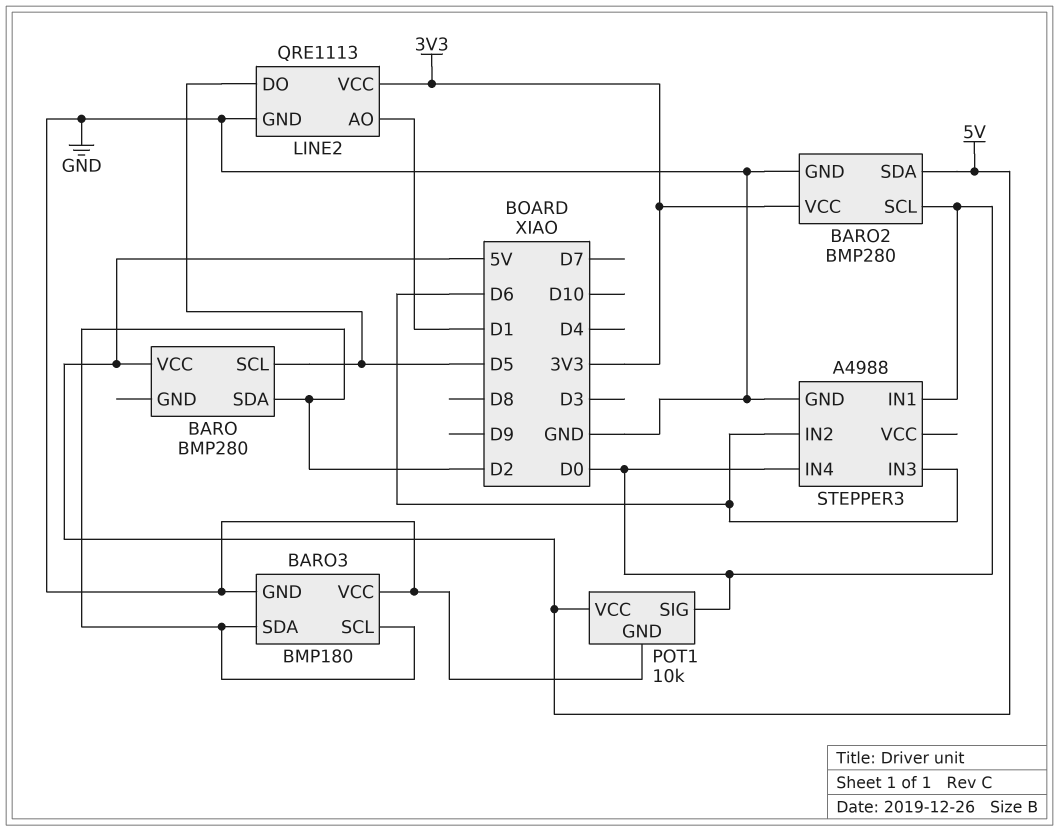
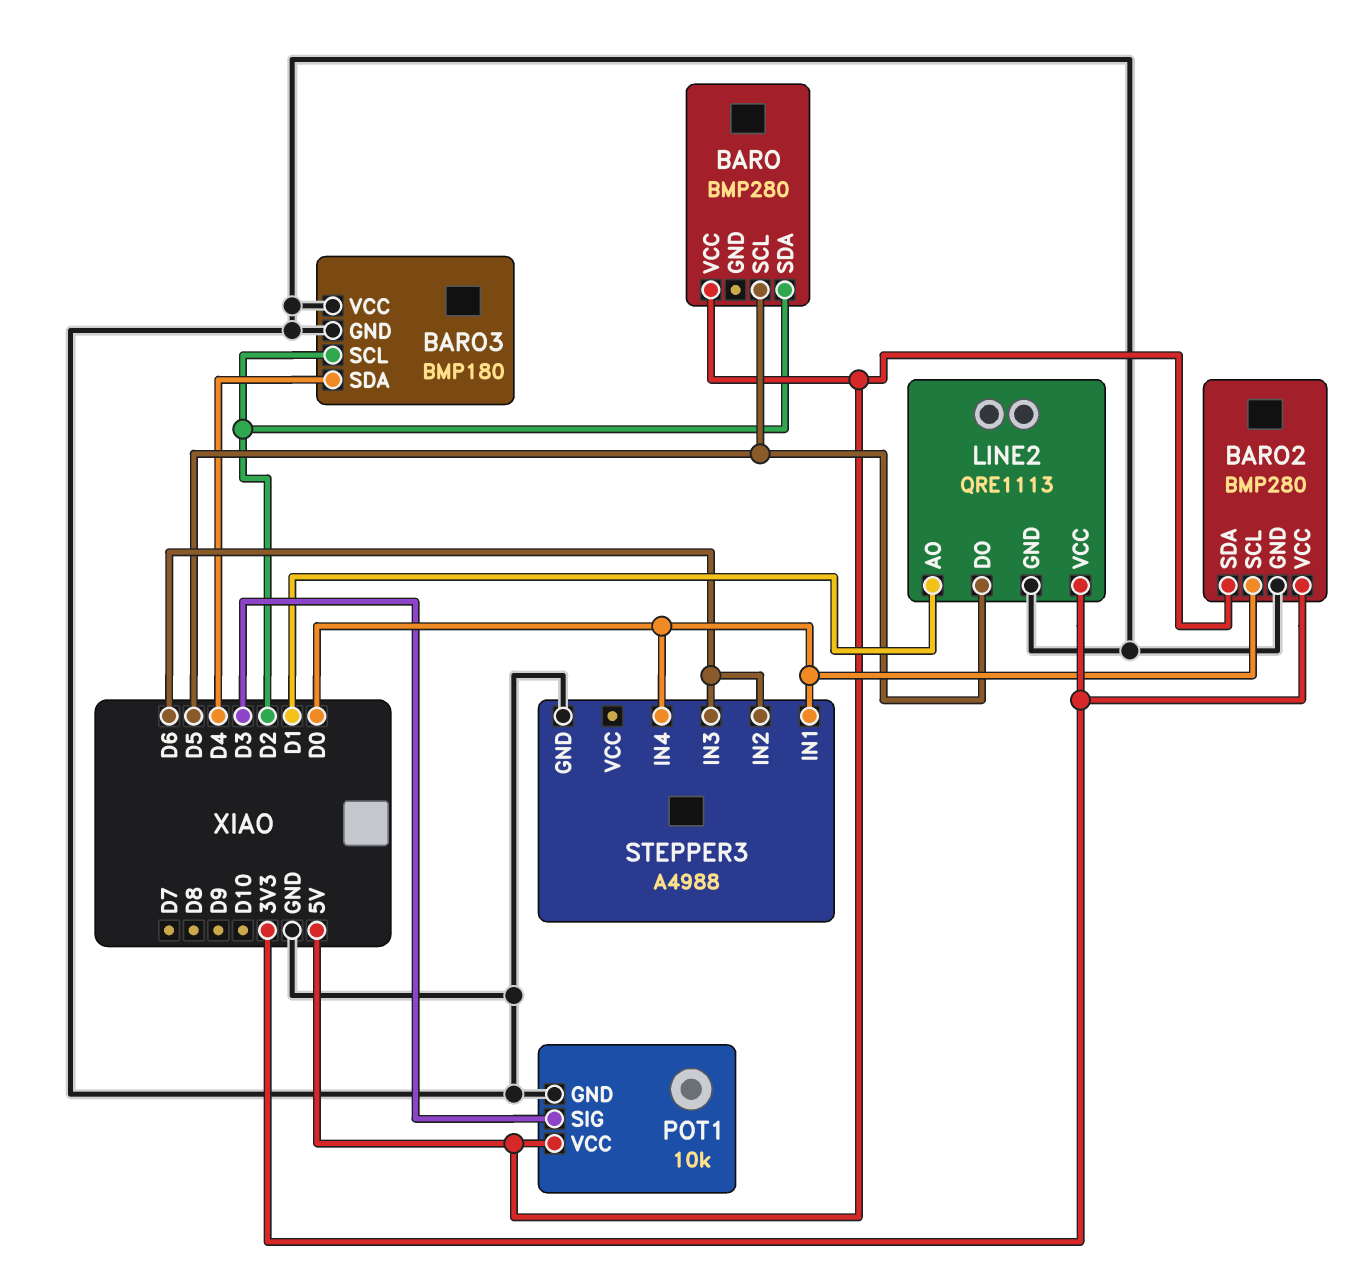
BARO3 pin SDA: D2 -> D4
POT1 pin SIG: D0 -> D3

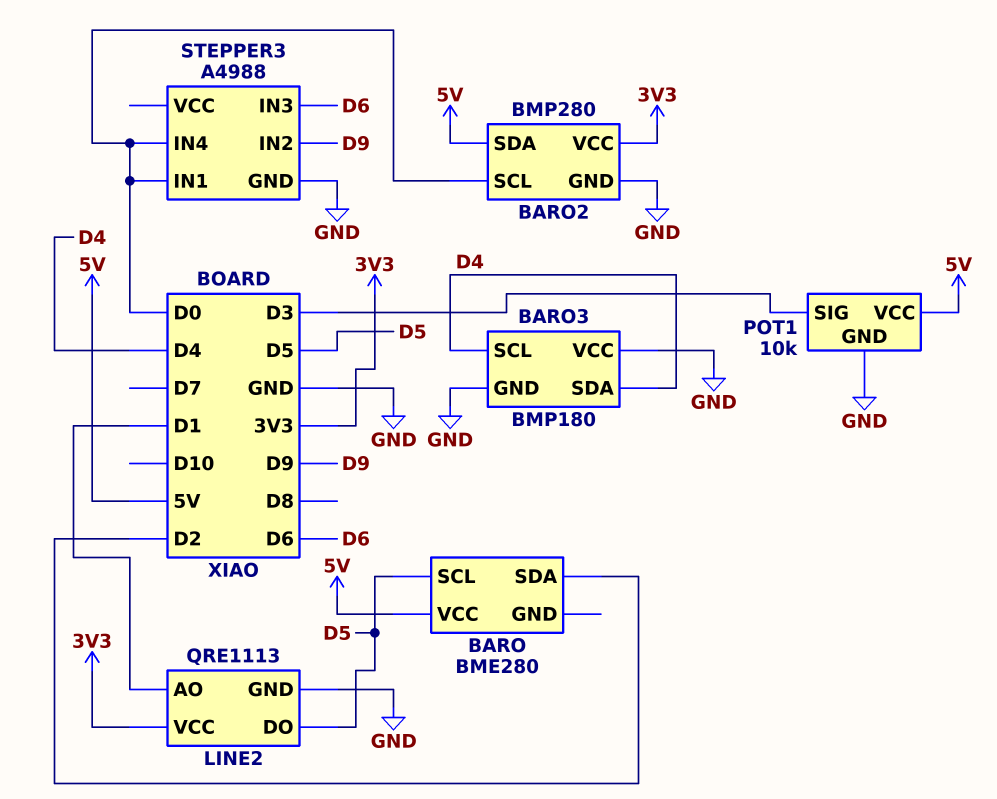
BARO: BMP280 -> BME280
BARO3 pin SCL: D2 -> D4
STEPPER3 pin IN2: D6 -> D9

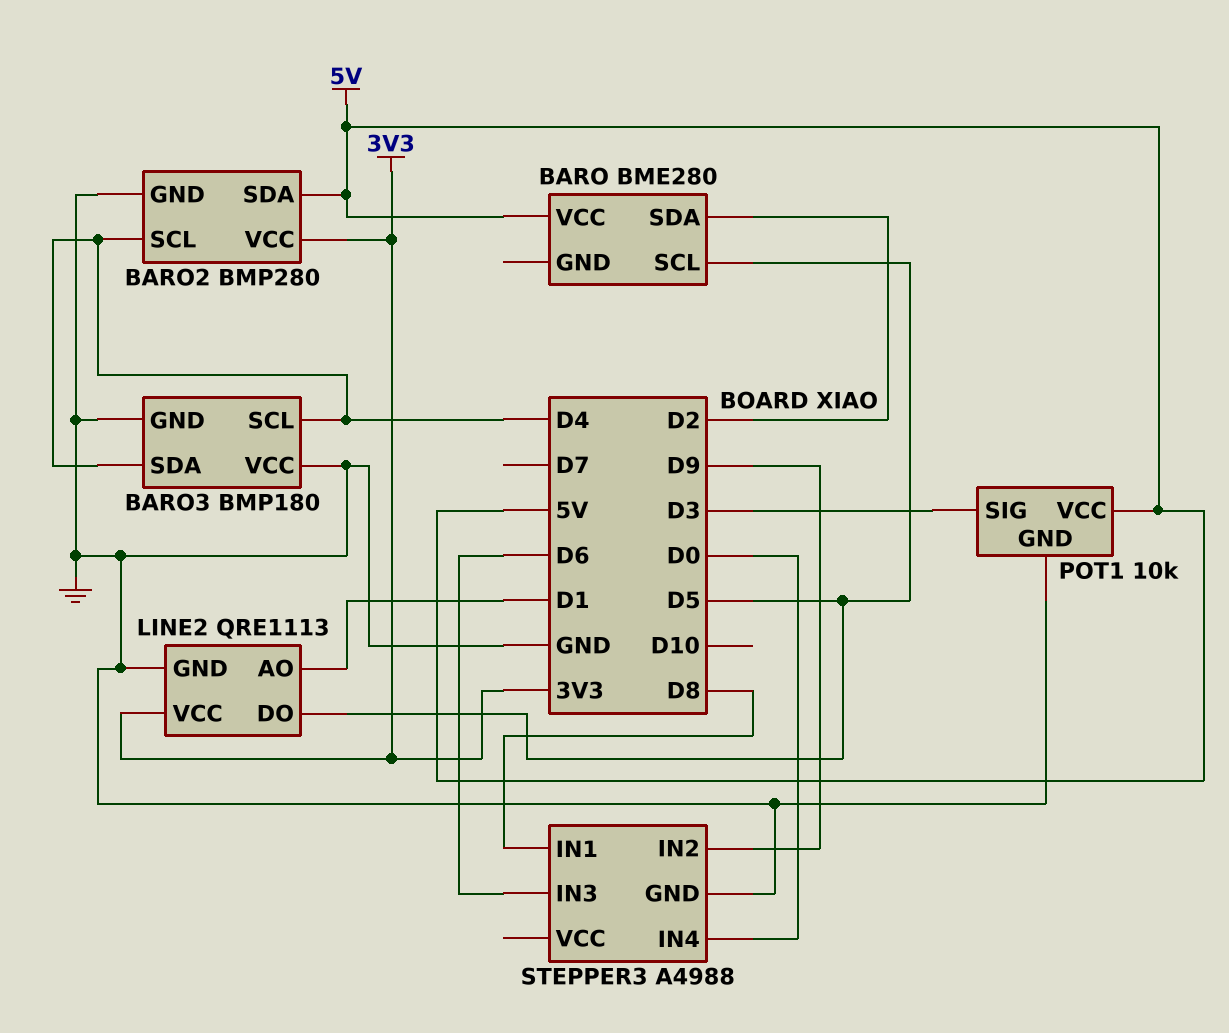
BARO2 pin SCL: D0 -> D4
STEPPER3 pin IN1: D0 -> D8

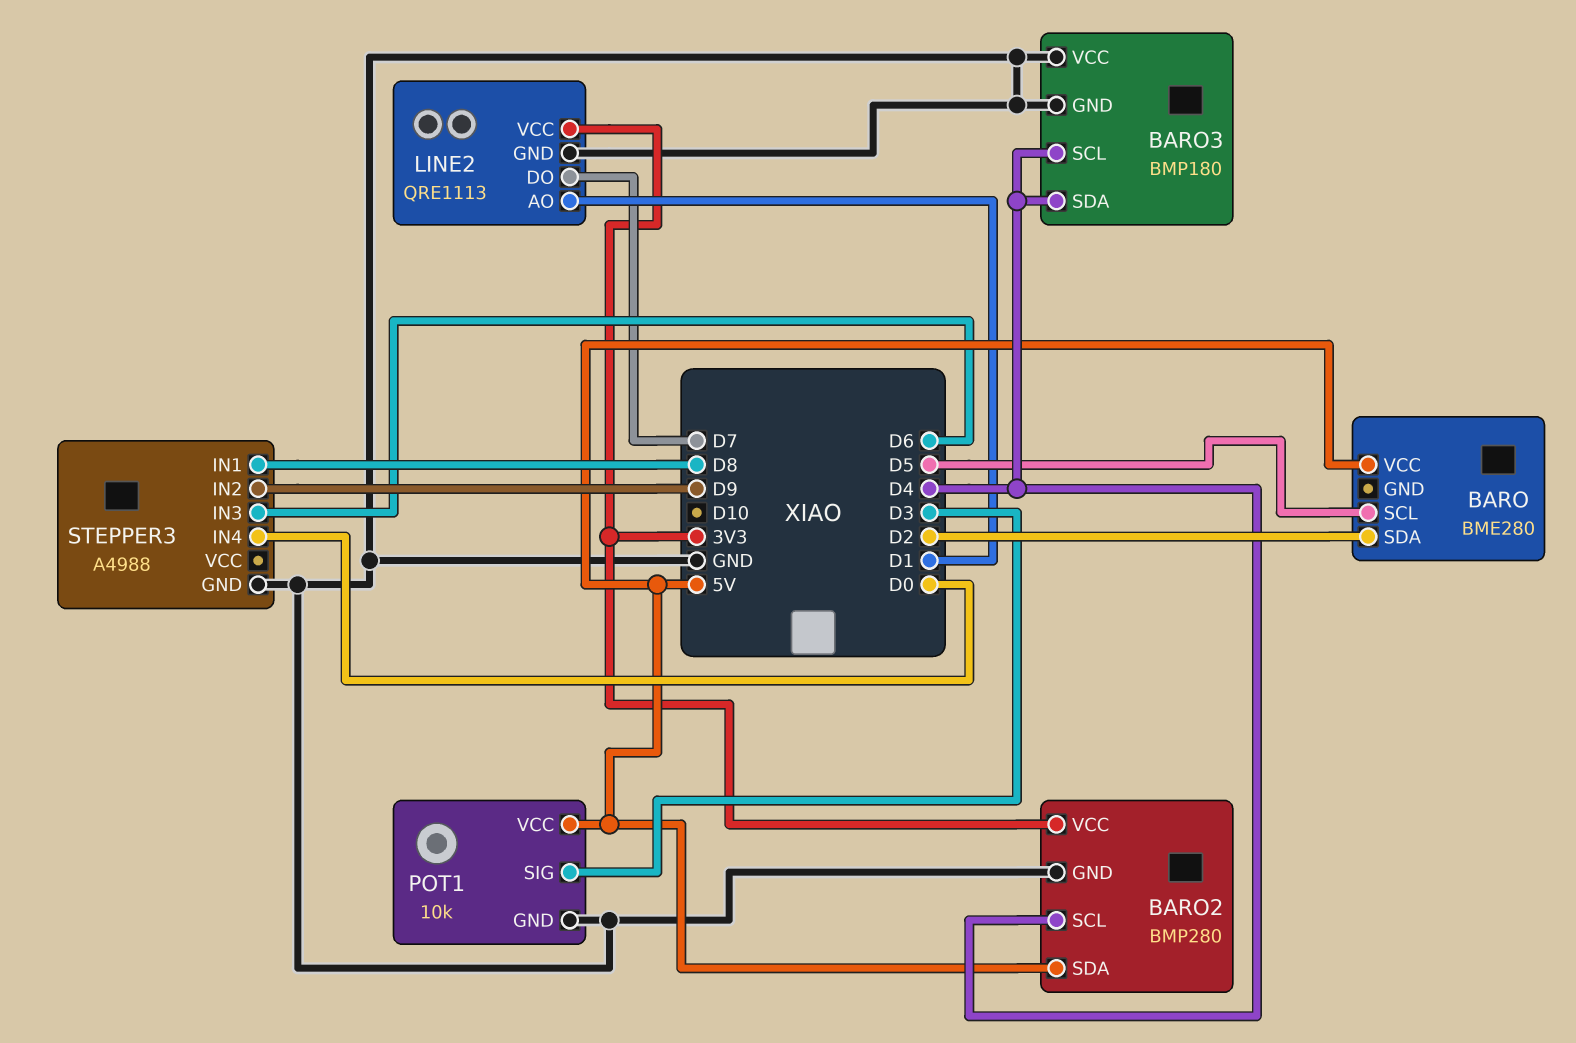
LINE2 pin DO: D5 -> D7

